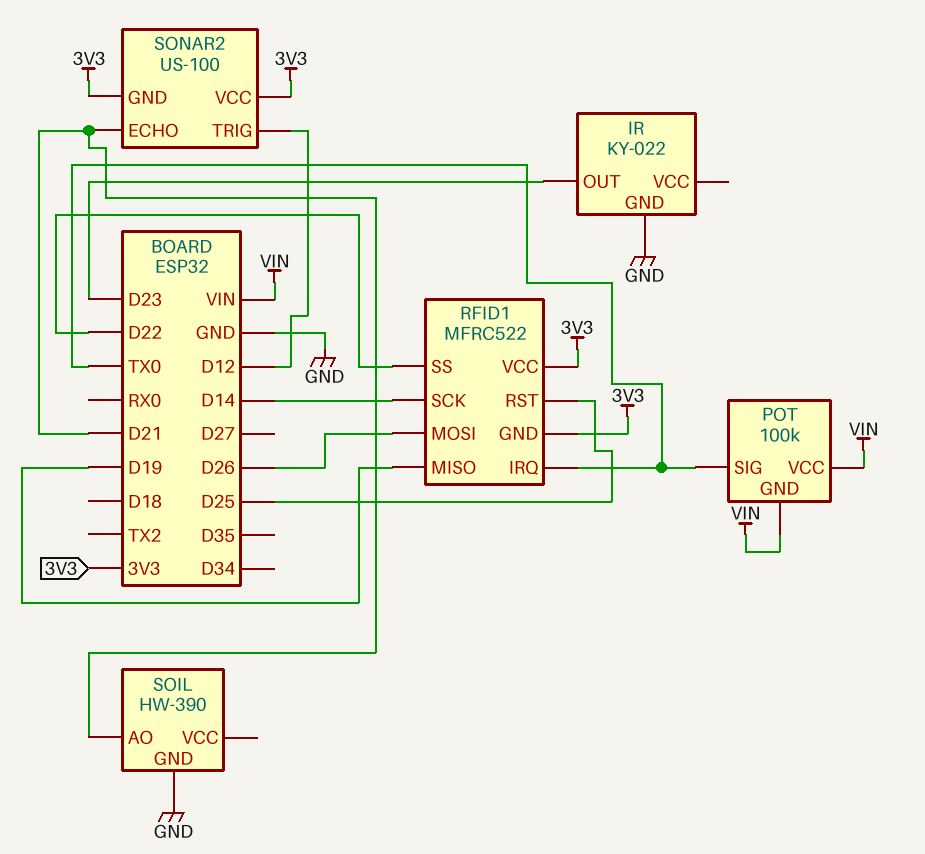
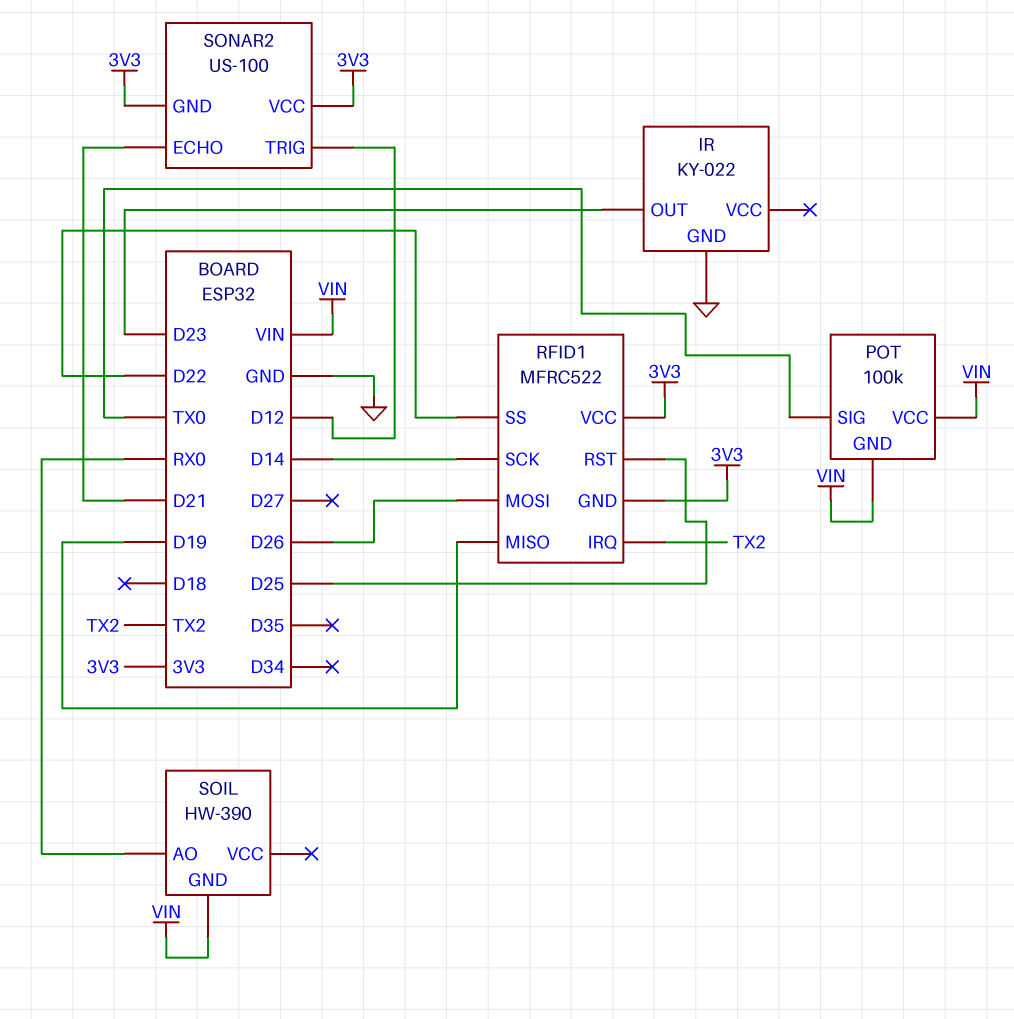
RFID1 pin IRQ: TX0 -> TX2
SOIL pin AO: D21 -> RX0
SOIL pin GND: GND -> VIN

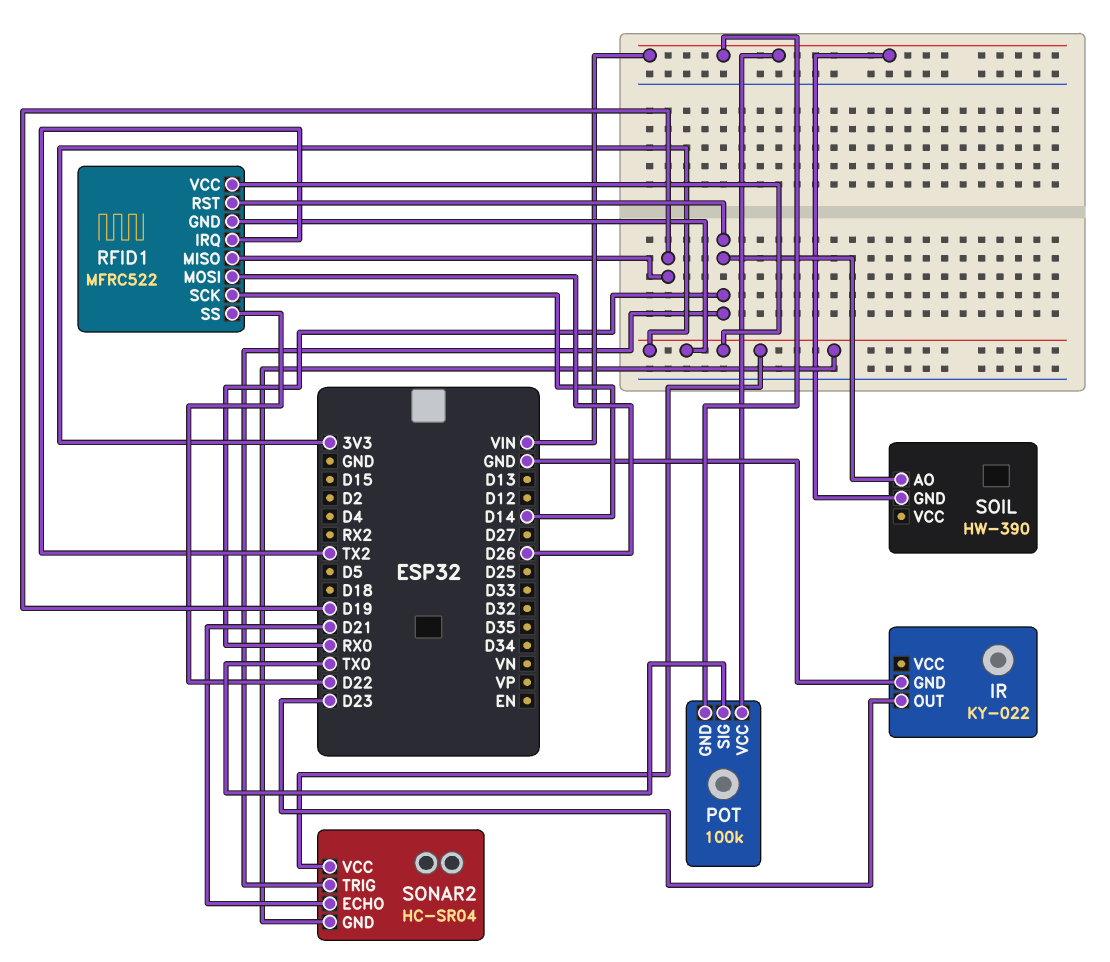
RFID1 pin RST: D25 -> RX0
SONAR2: US-100 -> HC-SR04
SONAR2 pin TRIG: D12 -> RX0

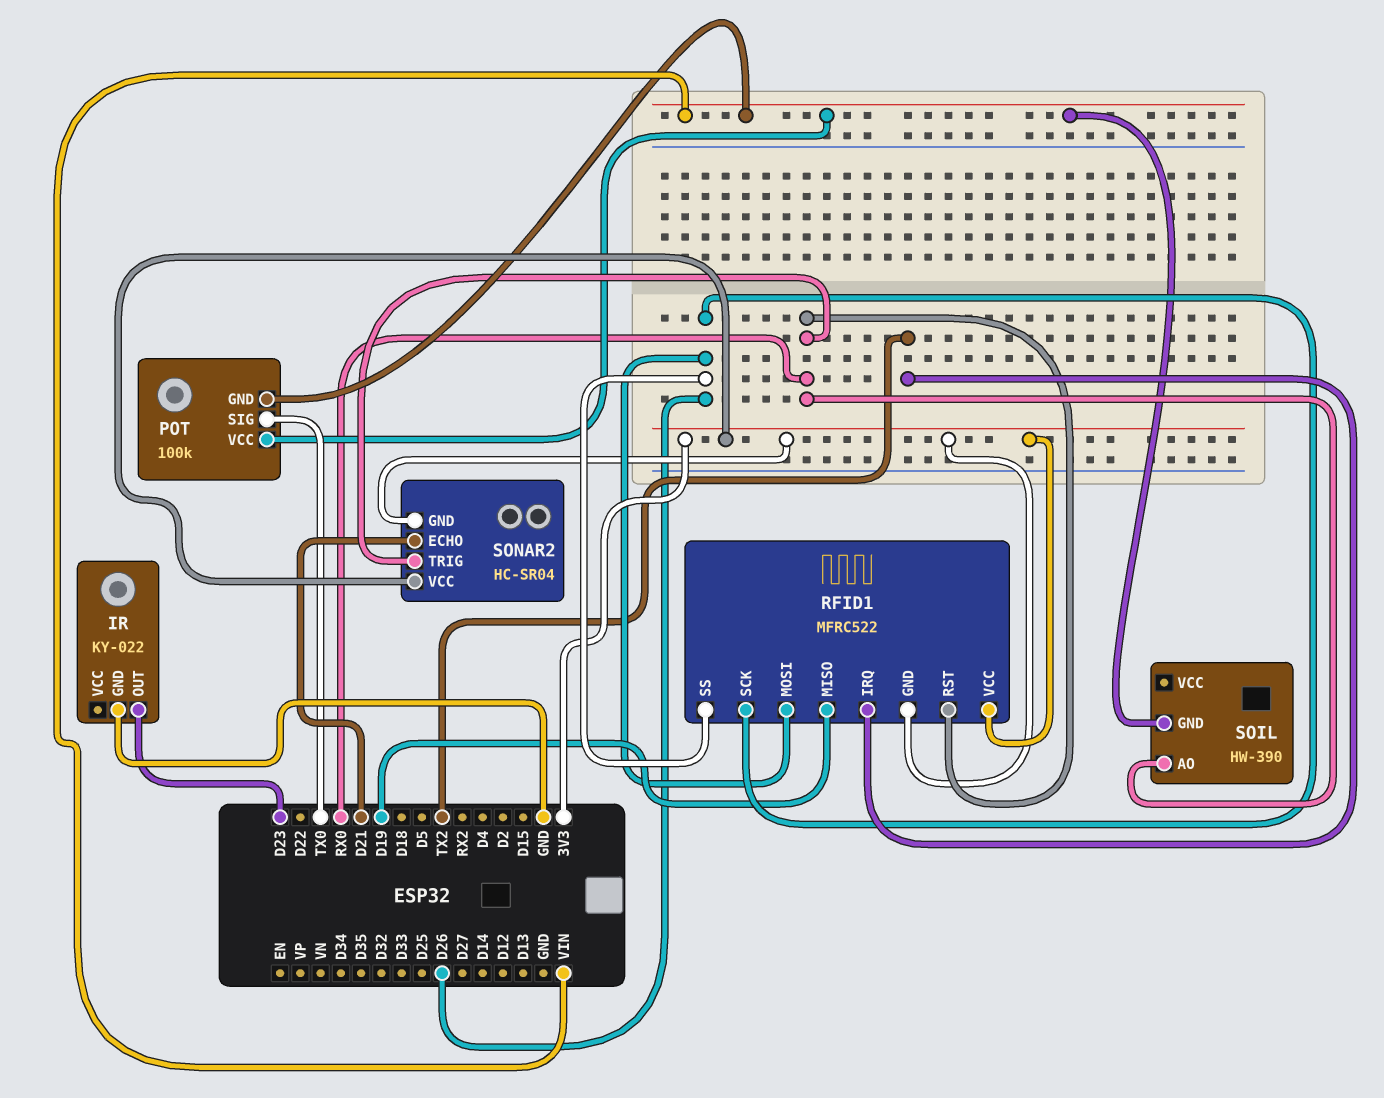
RFID1 pin SCK: D14 -> D26
RFID1 pin SS: D22 -> D26

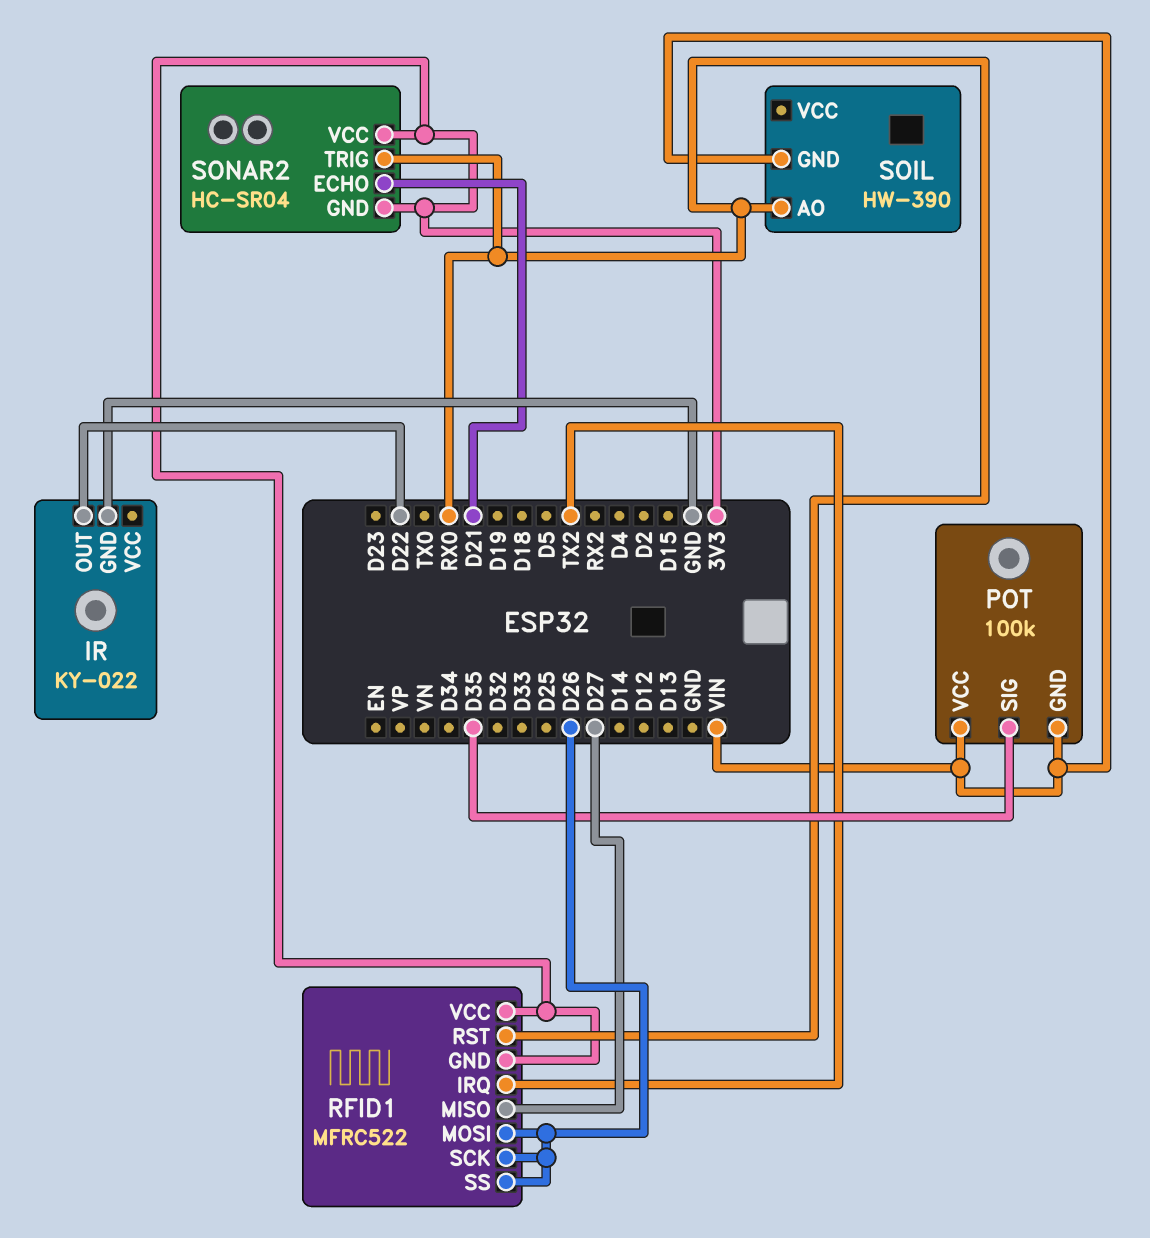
IR pin OUT: D23 -> D22
POT pin SIG: TX0 -> D35
RFID1 pin MISO: D19 -> D27

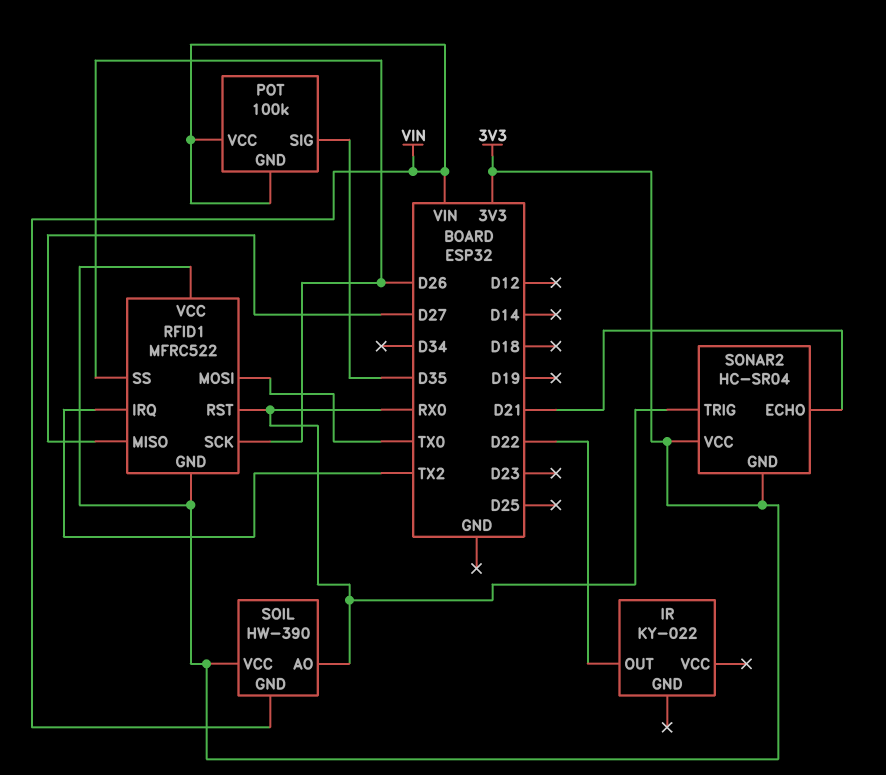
IR pin GND: GND -> none
RFID1 pin MOSI: D26 -> TX0
SOIL pin VCC: none -> 3V3

